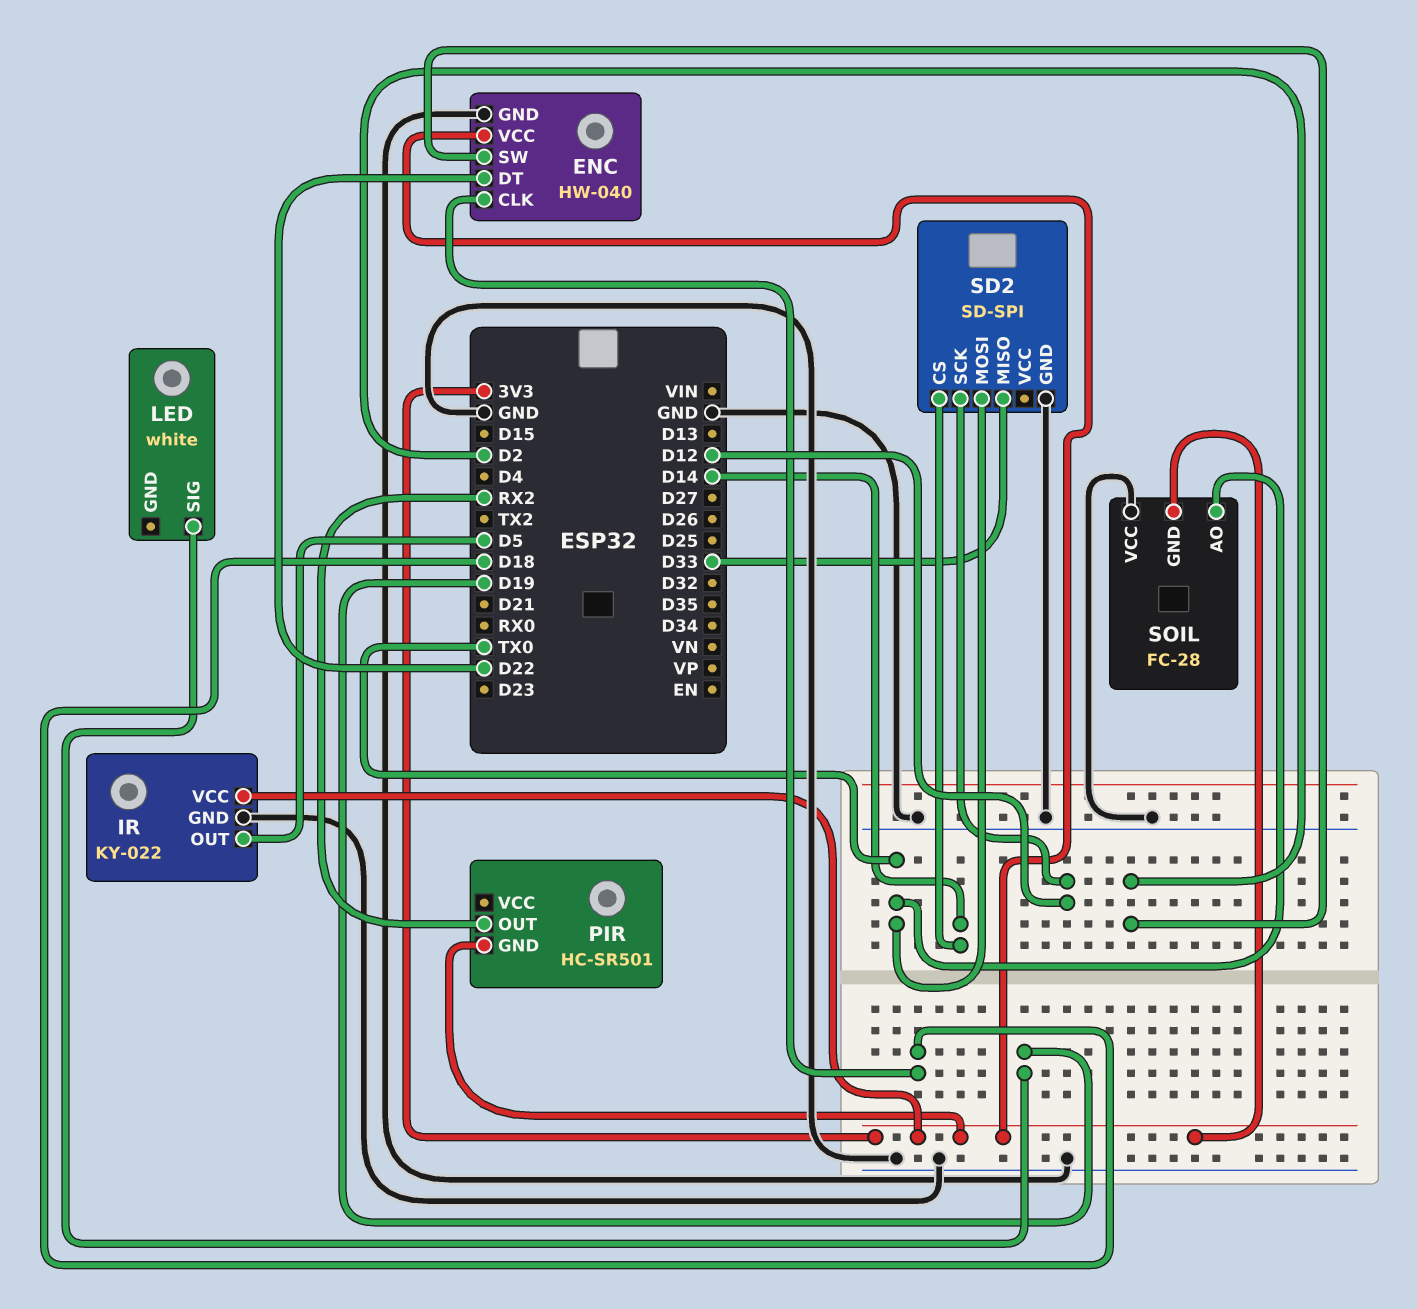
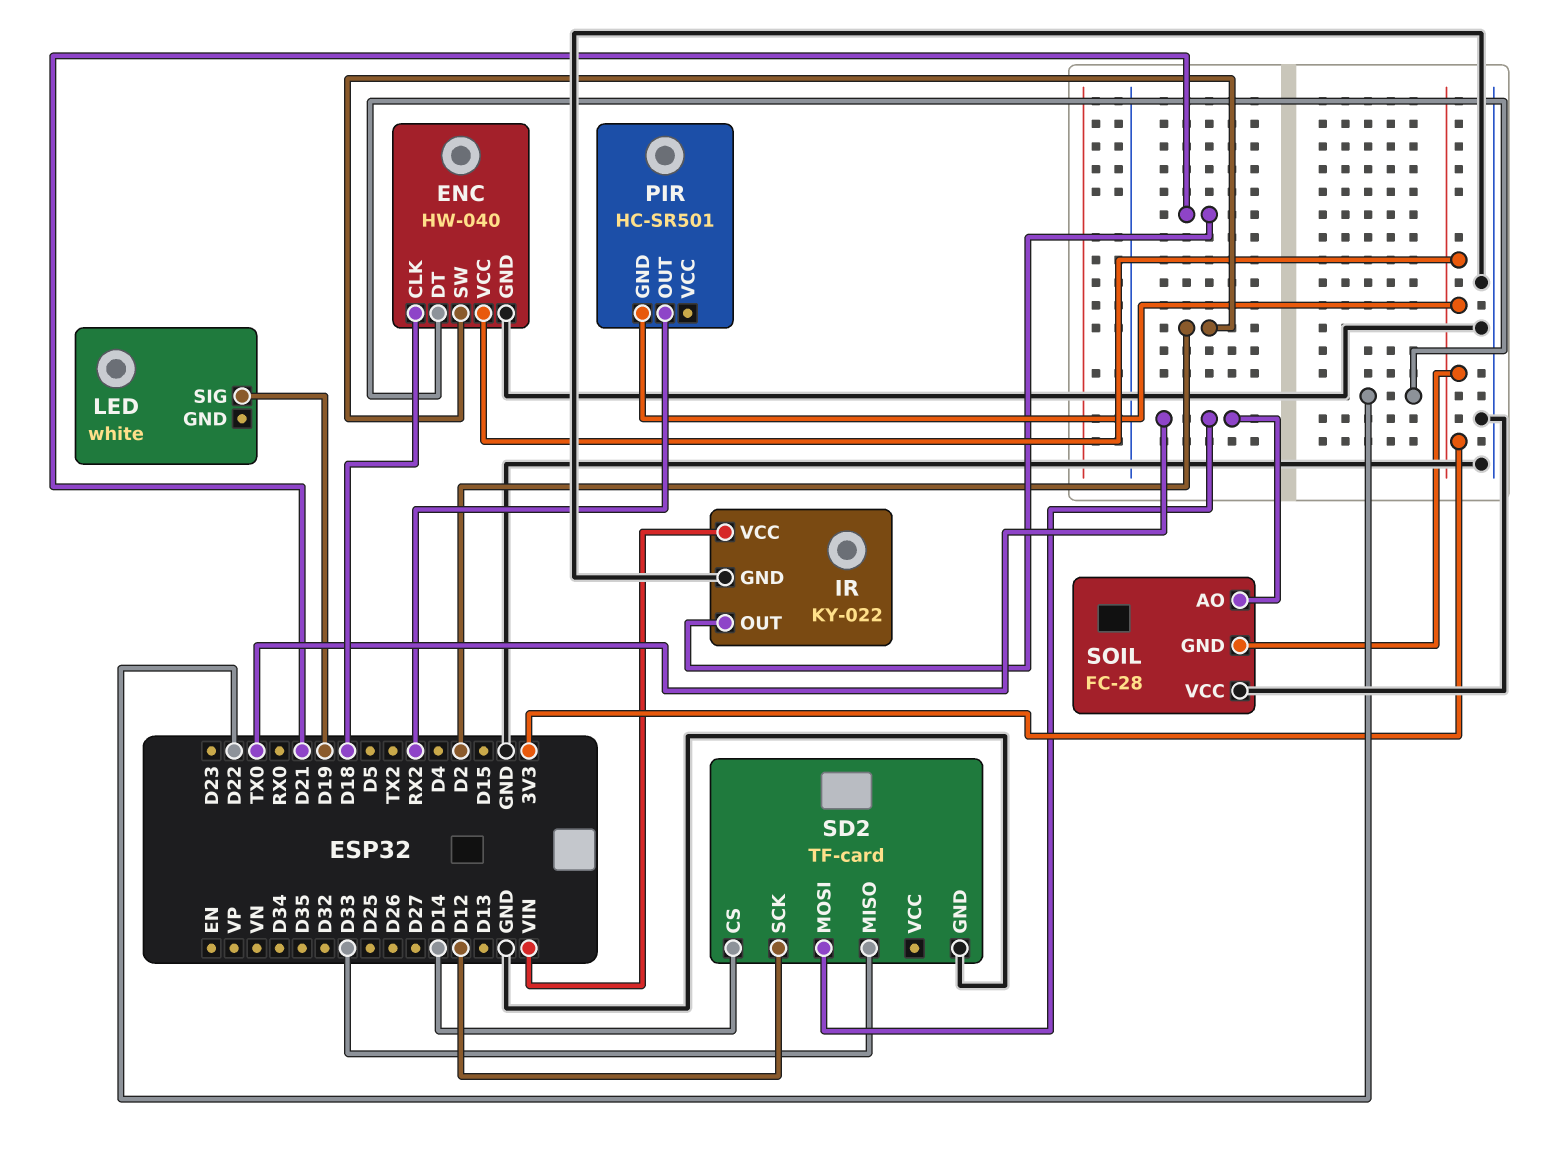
IR pin OUT: D5 -> D21
IR pin VCC: 3V3 -> VIN
SD2: SD-SPI -> TF-card

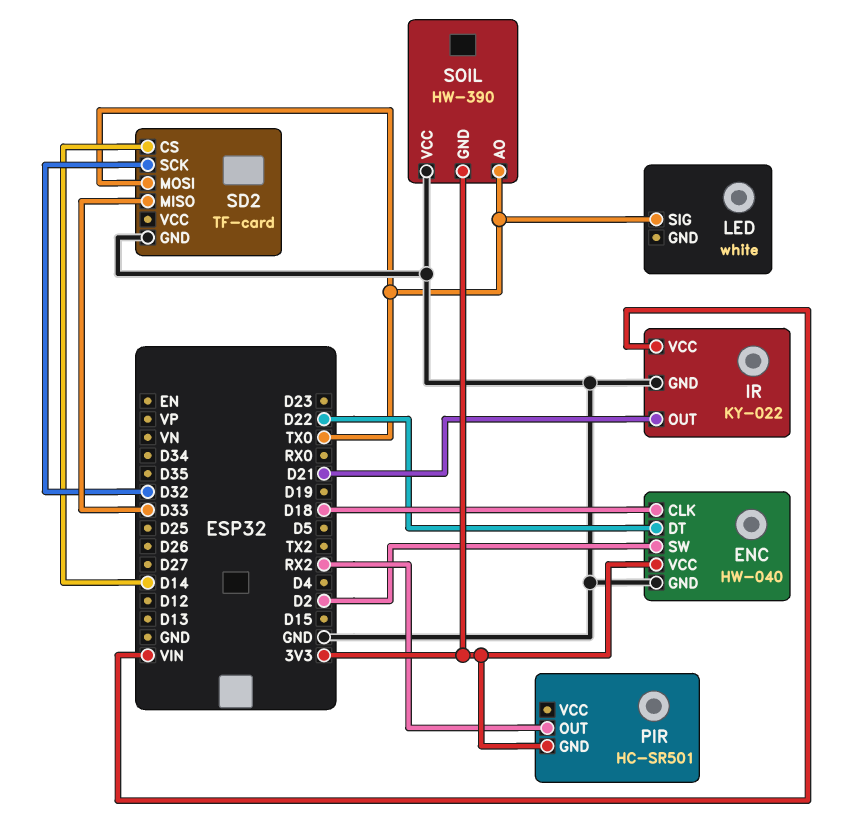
LED pin SIG: D19 -> TX0
SD2 pin SCK: D12 -> D32
SOIL: FC-28 -> HW-390

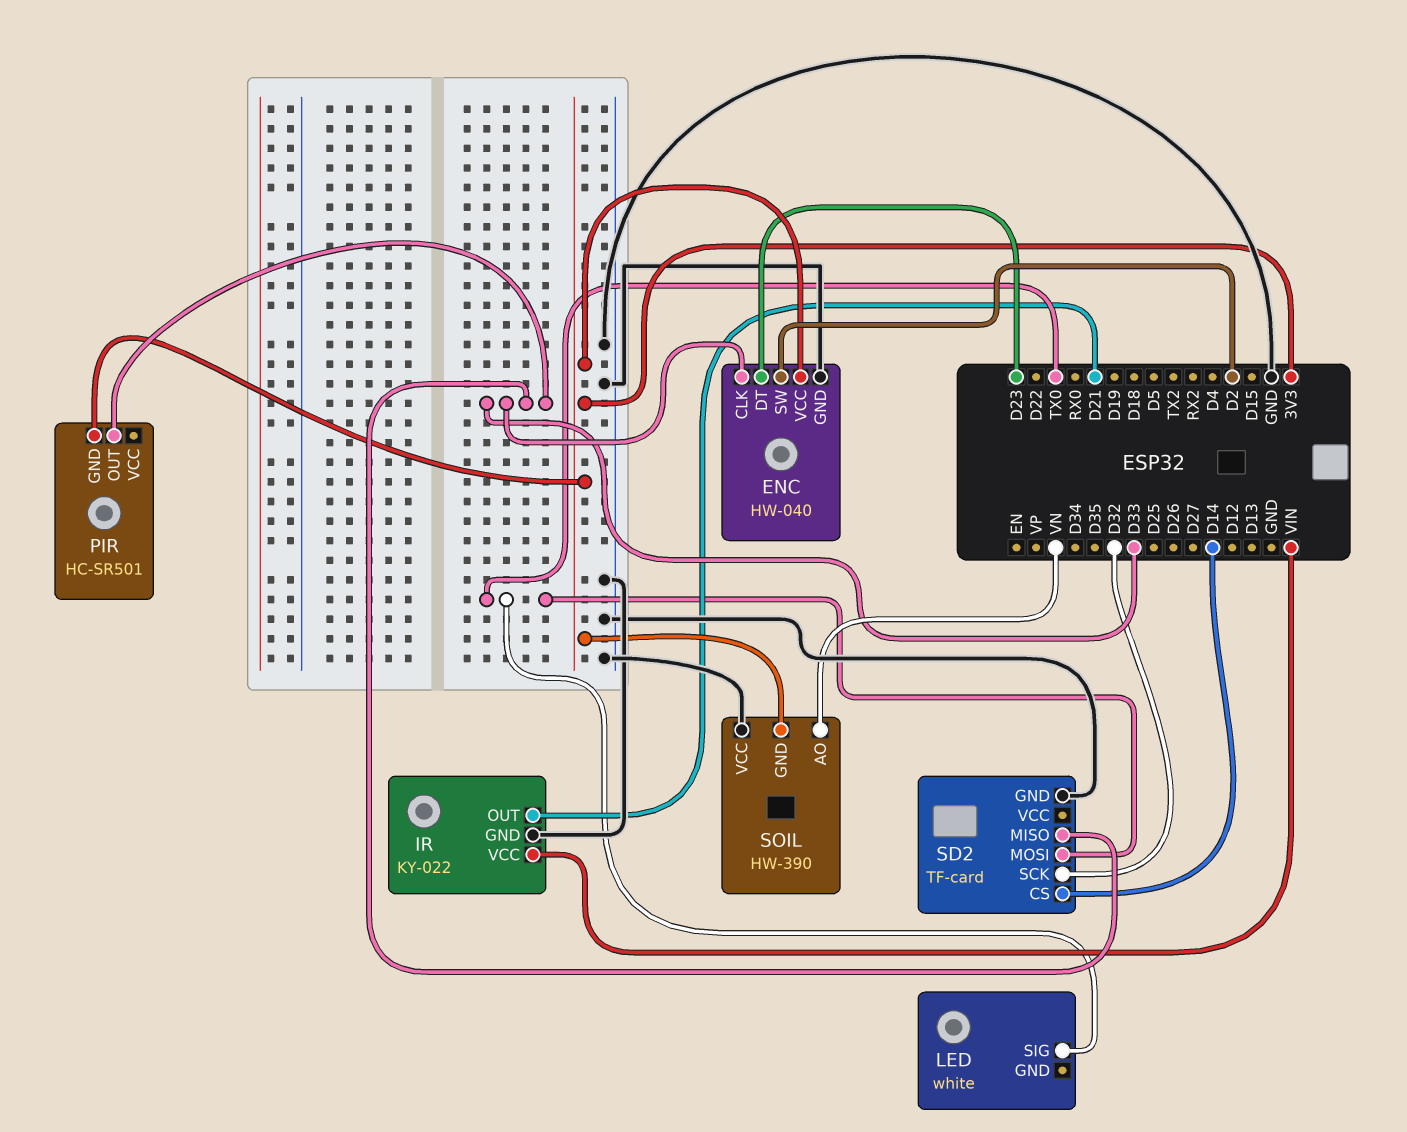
ENC pin CLK: D18 -> D33
ENC pin DT: D22 -> D23
PIR pin OUT: RX2 -> D33
SOIL pin AO: TX0 -> VN

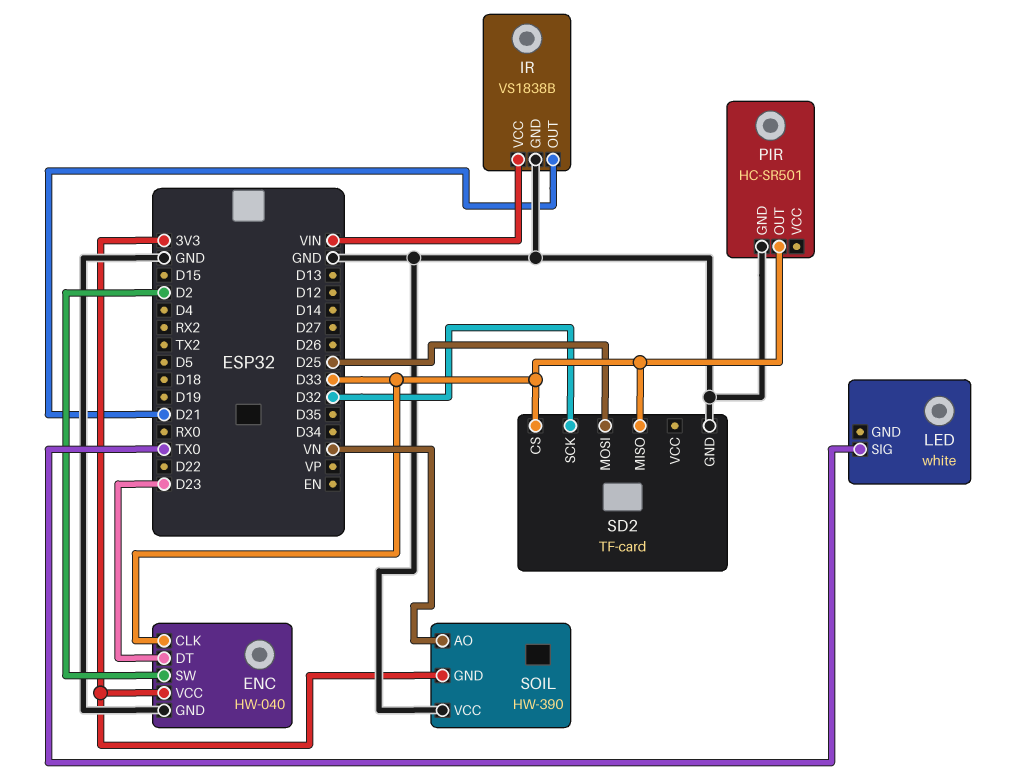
IR: KY-022 -> VS1838B
PIR pin GND: 3V3 -> GND
SD2 pin CS: D14 -> D33
SD2 pin MOSI: TX0 -> D25

